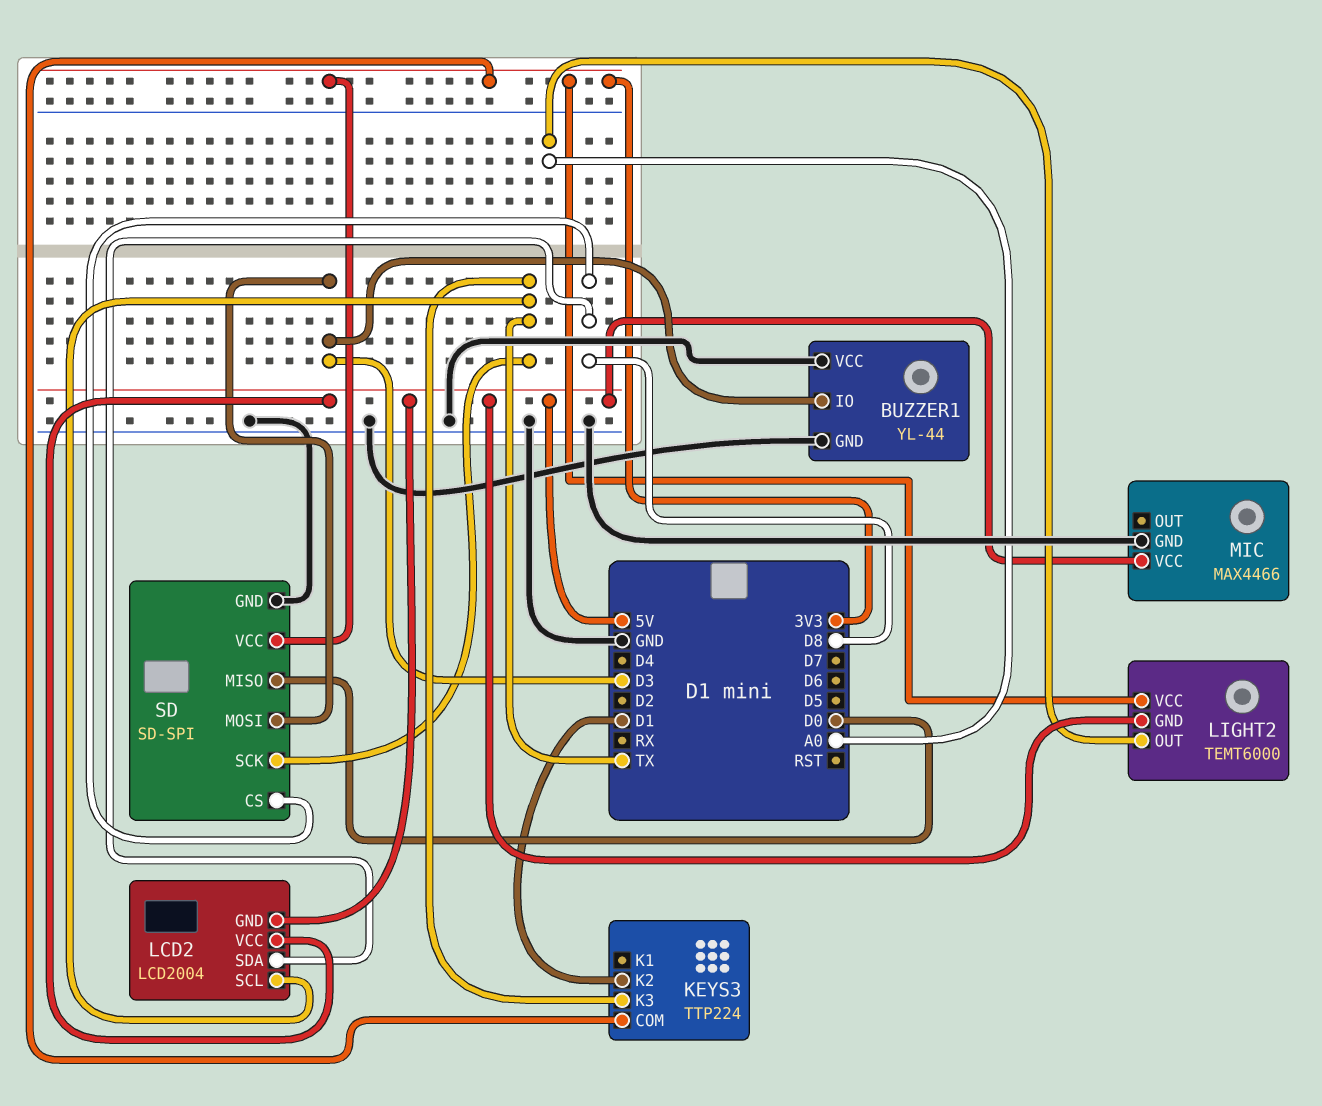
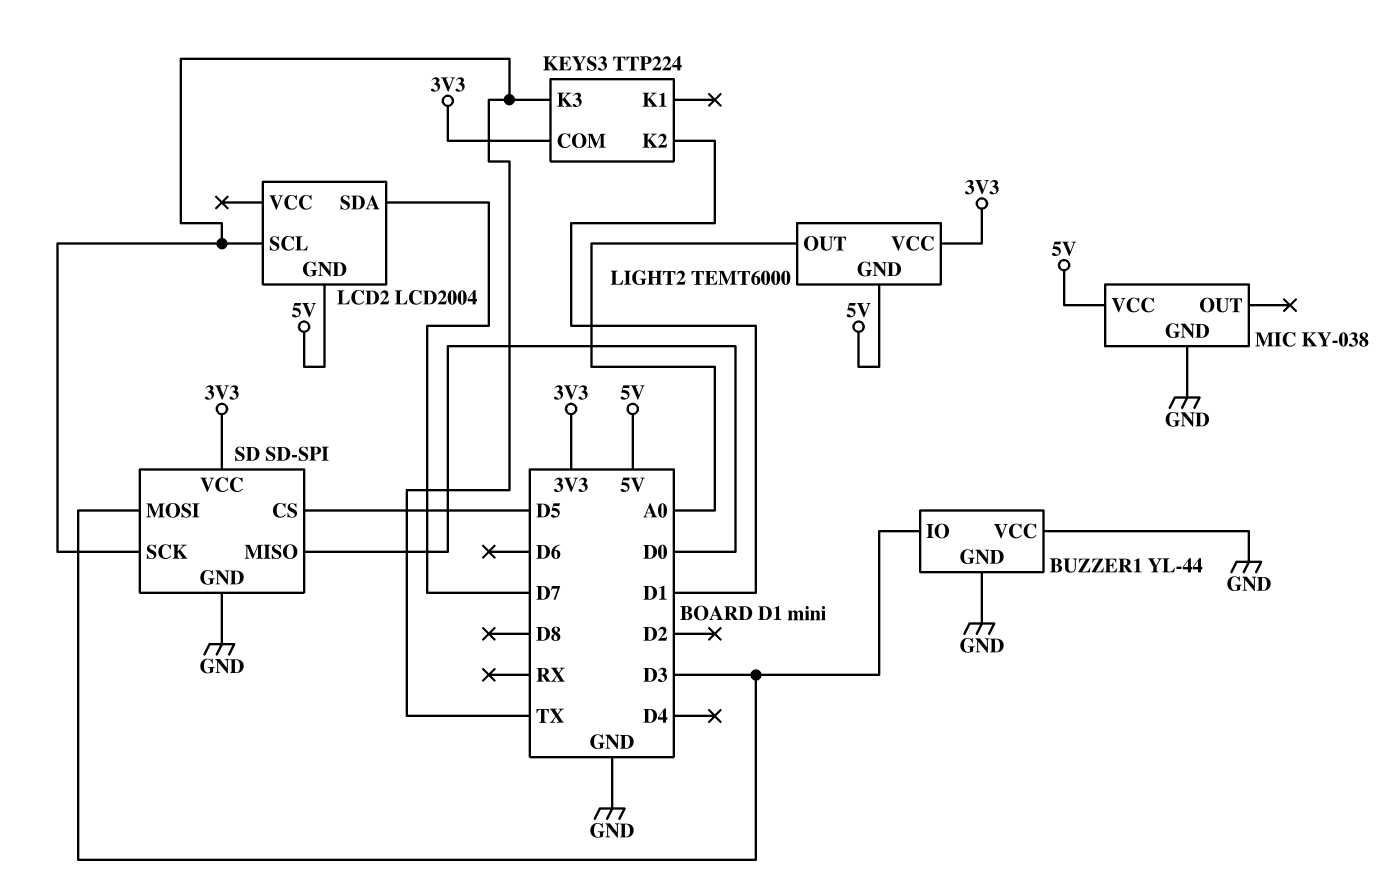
LCD2 pin SDA: D8 -> D7
LCD2 pin VCC: 5V -> none
MIC: MAX4466 -> KY-038
SD pin CS: D8 -> D5

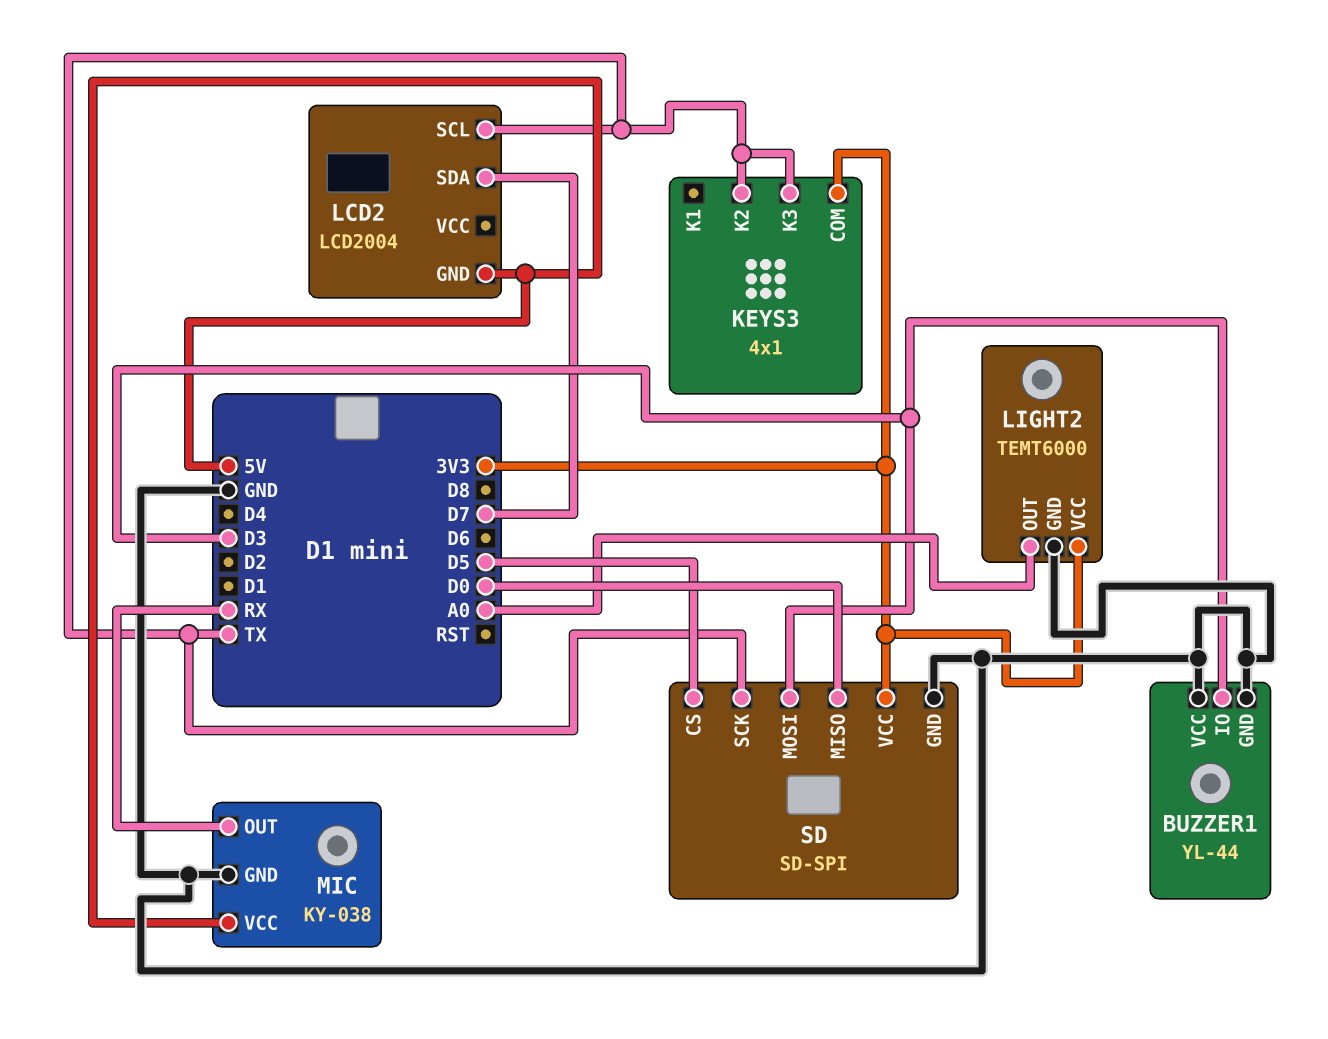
KEYS3: TTP224 -> 4x1
KEYS3 pin K2: D1 -> TX
LIGHT2 pin GND: 5V -> GND
MIC pin OUT: none -> RX

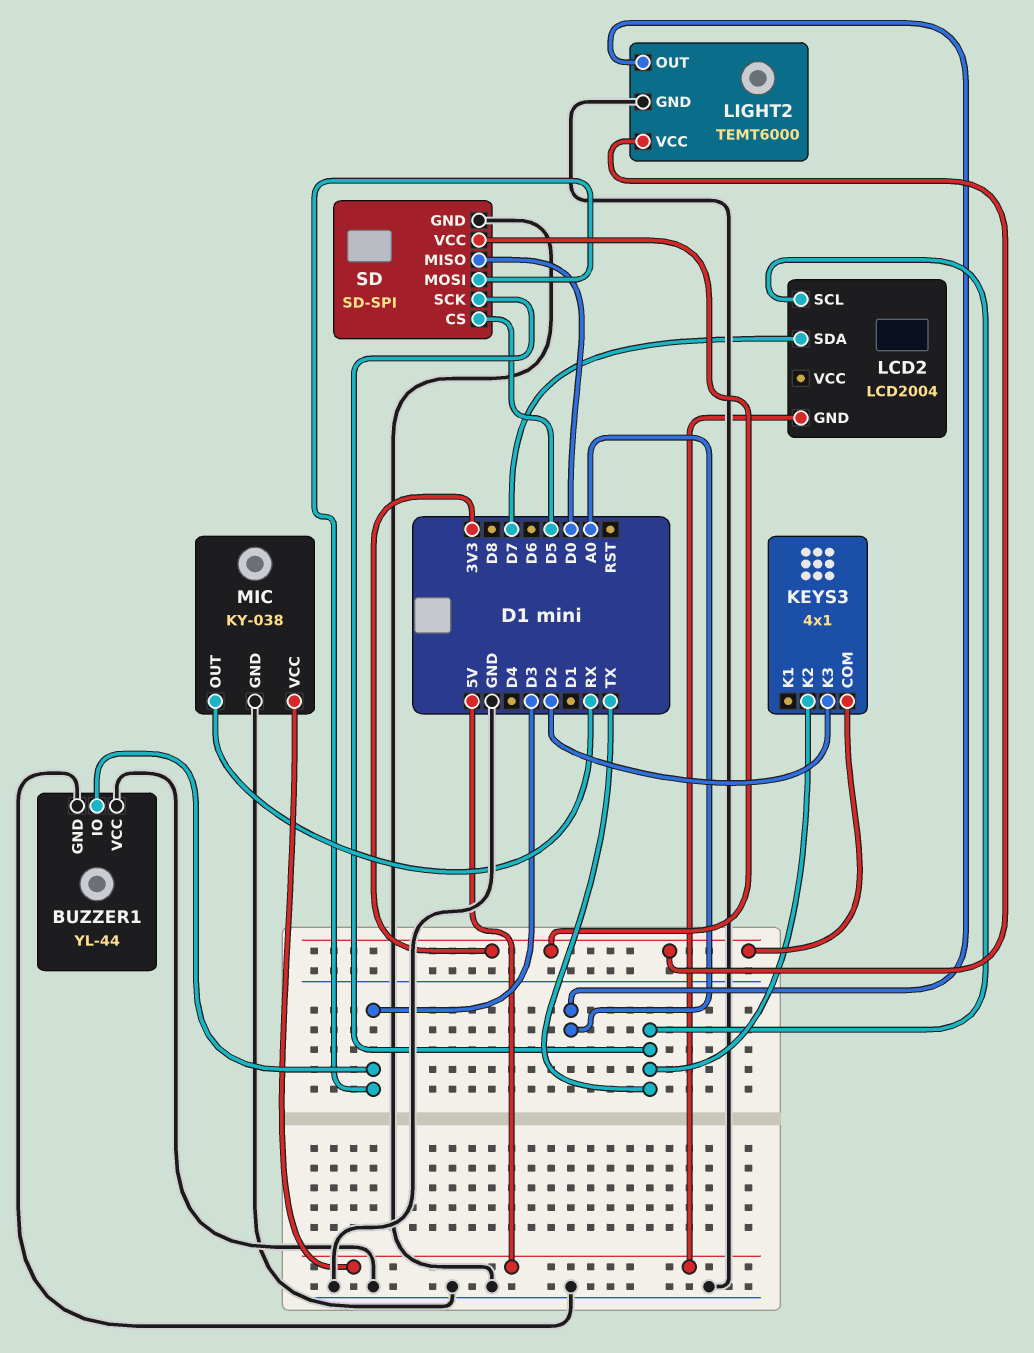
KEYS3 pin K3: TX -> D2

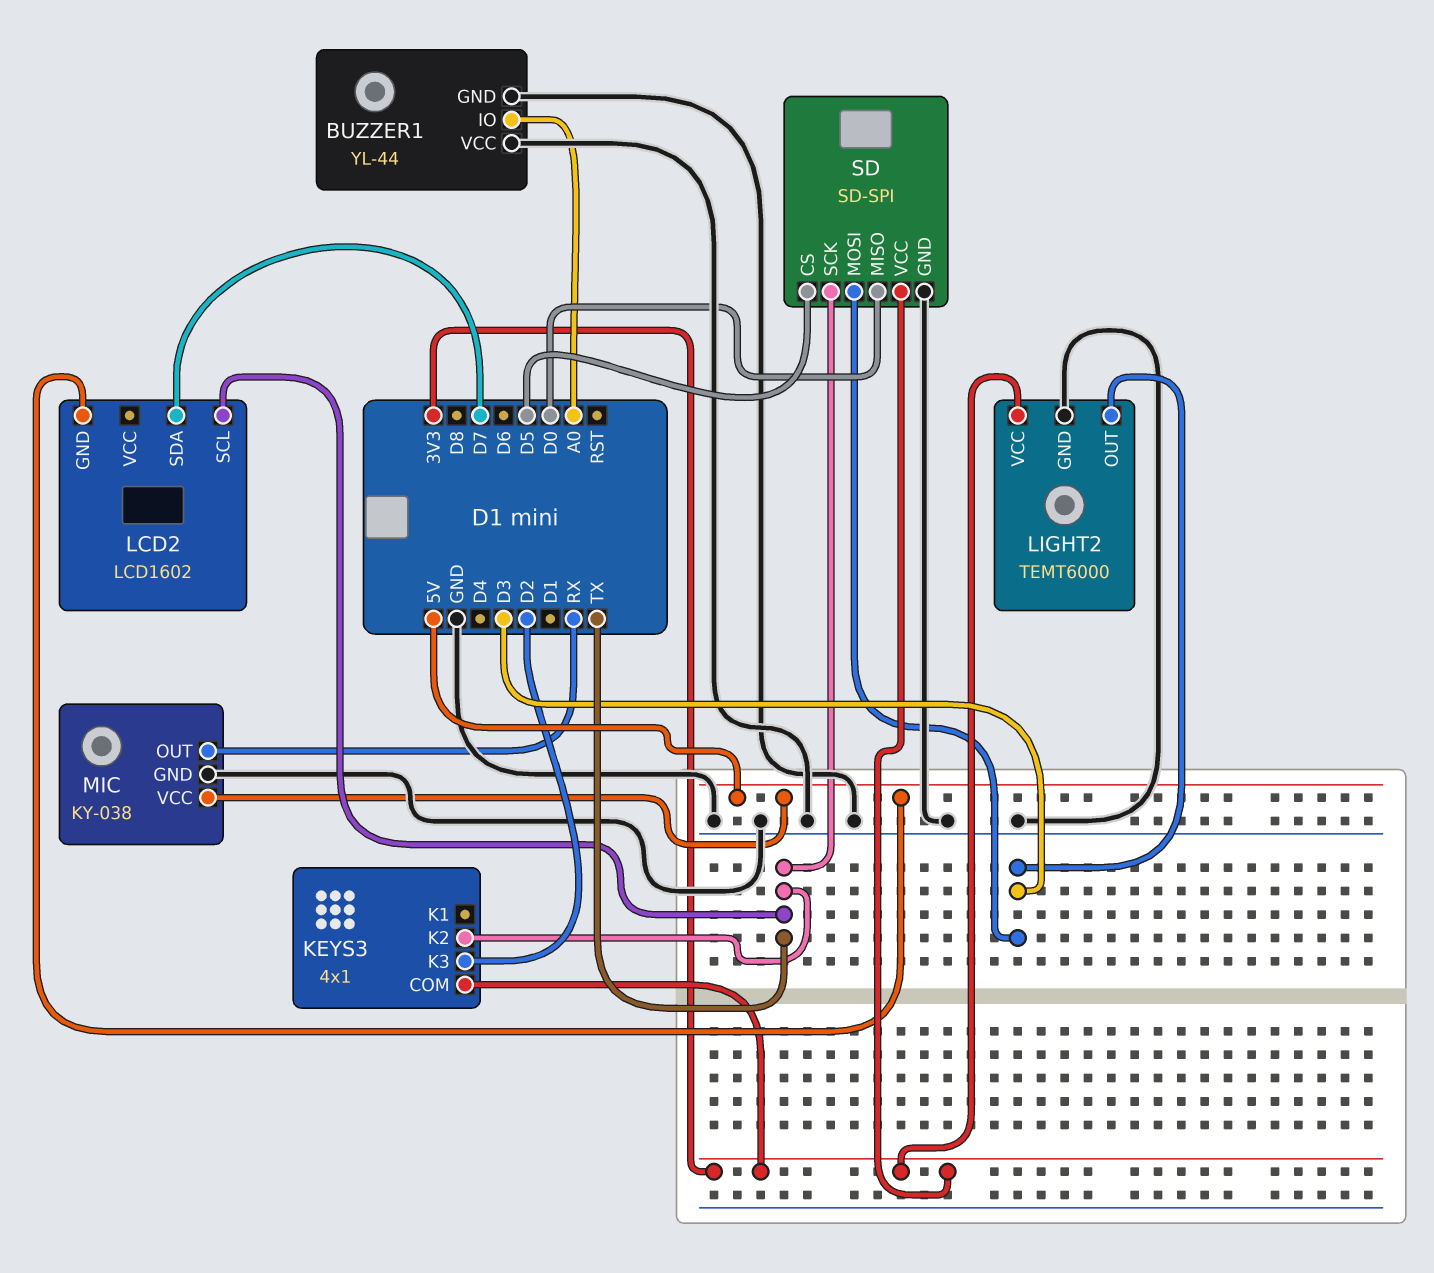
BUZZER1 pin IO: D3 -> A0
LCD2: LCD2004 -> LCD1602
LIGHT2 pin OUT: A0 -> D3

